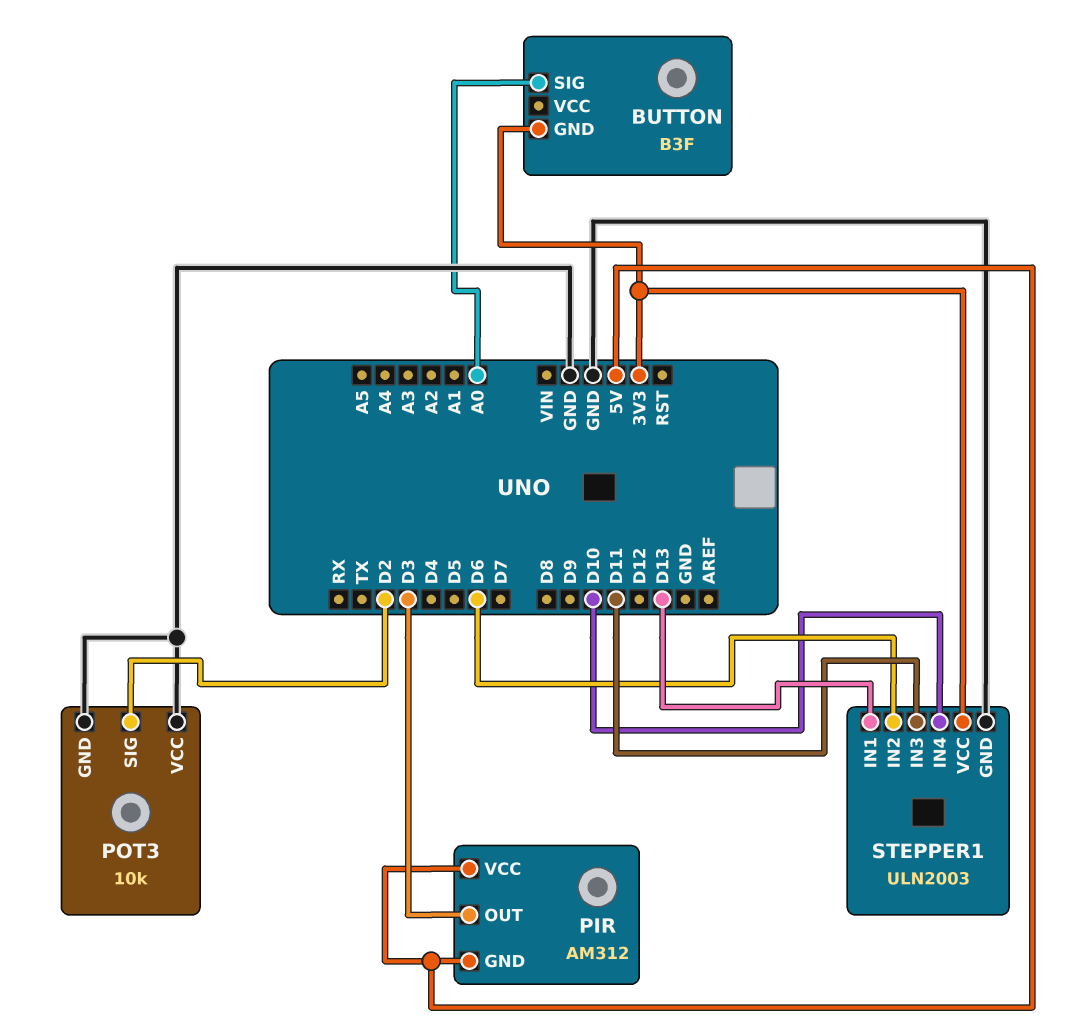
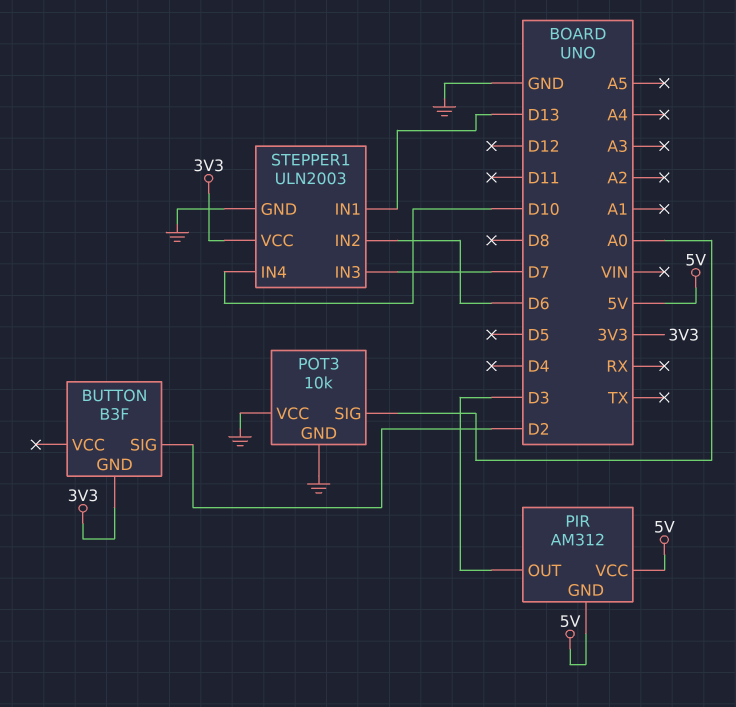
BUTTON pin SIG: A0 -> D2
POT3 pin SIG: D2 -> A0
STEPPER1 pin IN3: D11 -> D7

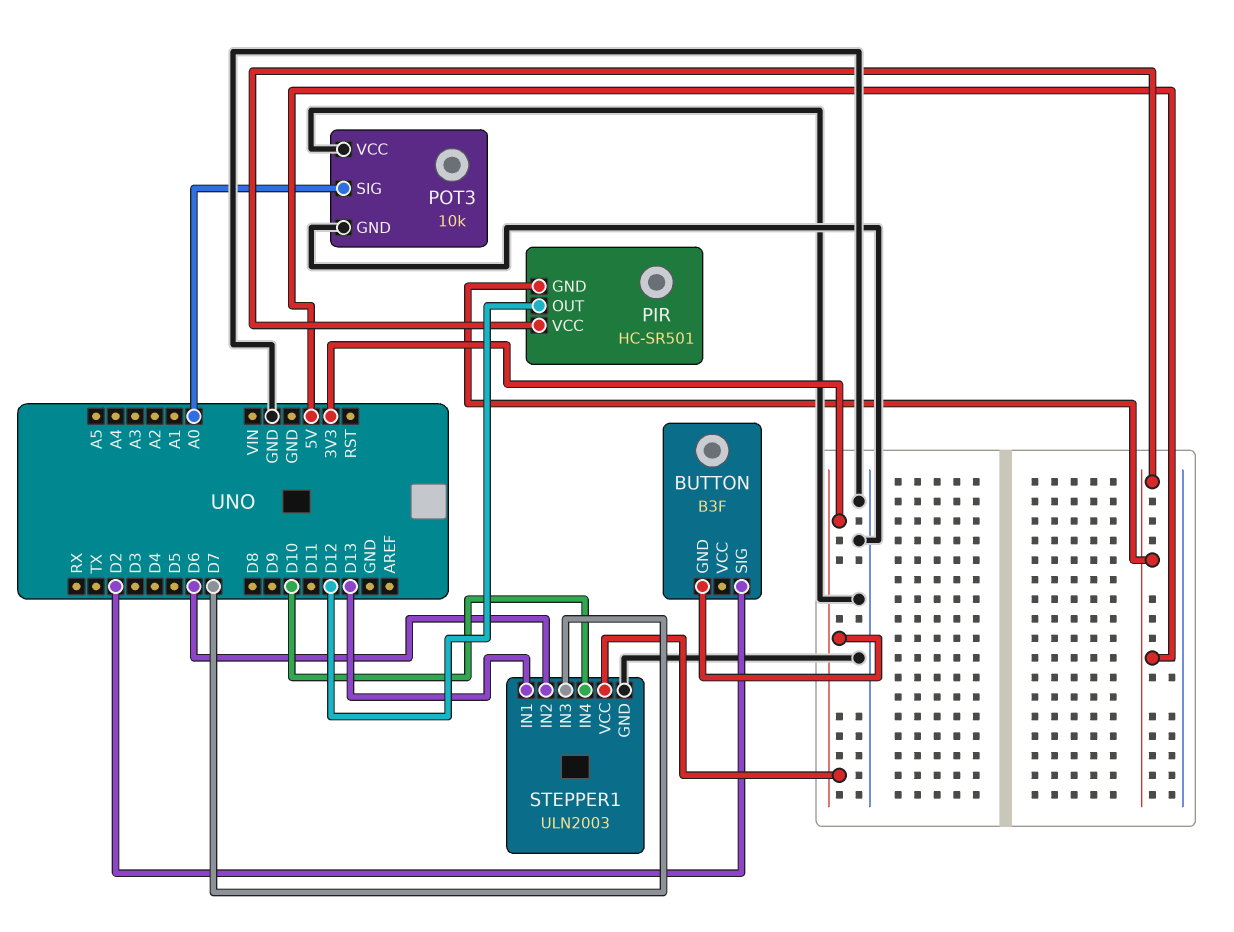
PIR: AM312 -> HC-SR501
PIR pin OUT: D3 -> D12

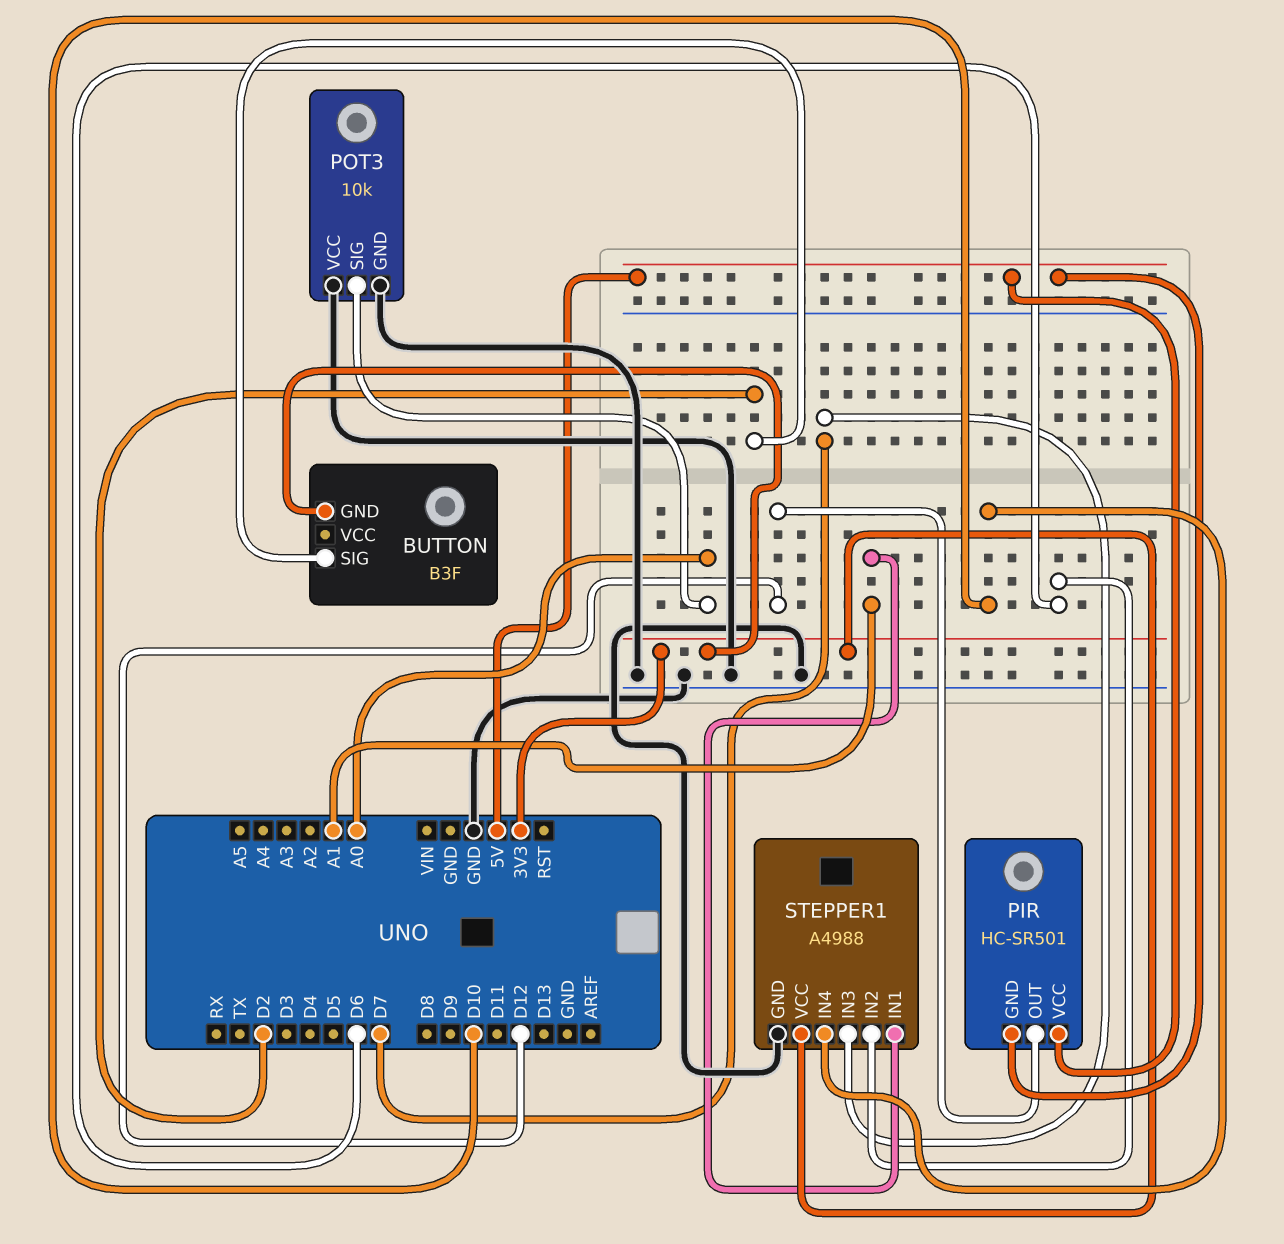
STEPPER1: ULN2003 -> A4988
STEPPER1 pin IN1: D13 -> A1

